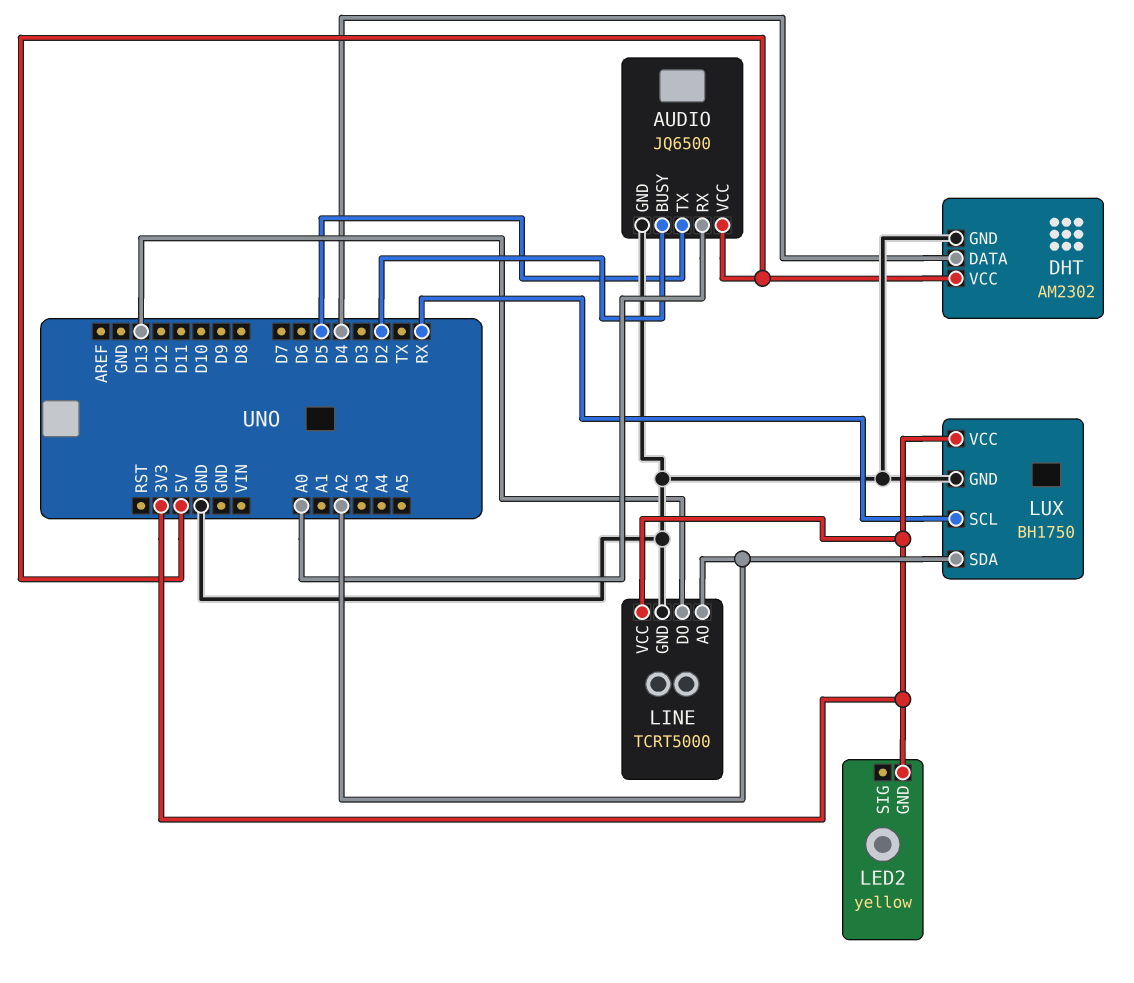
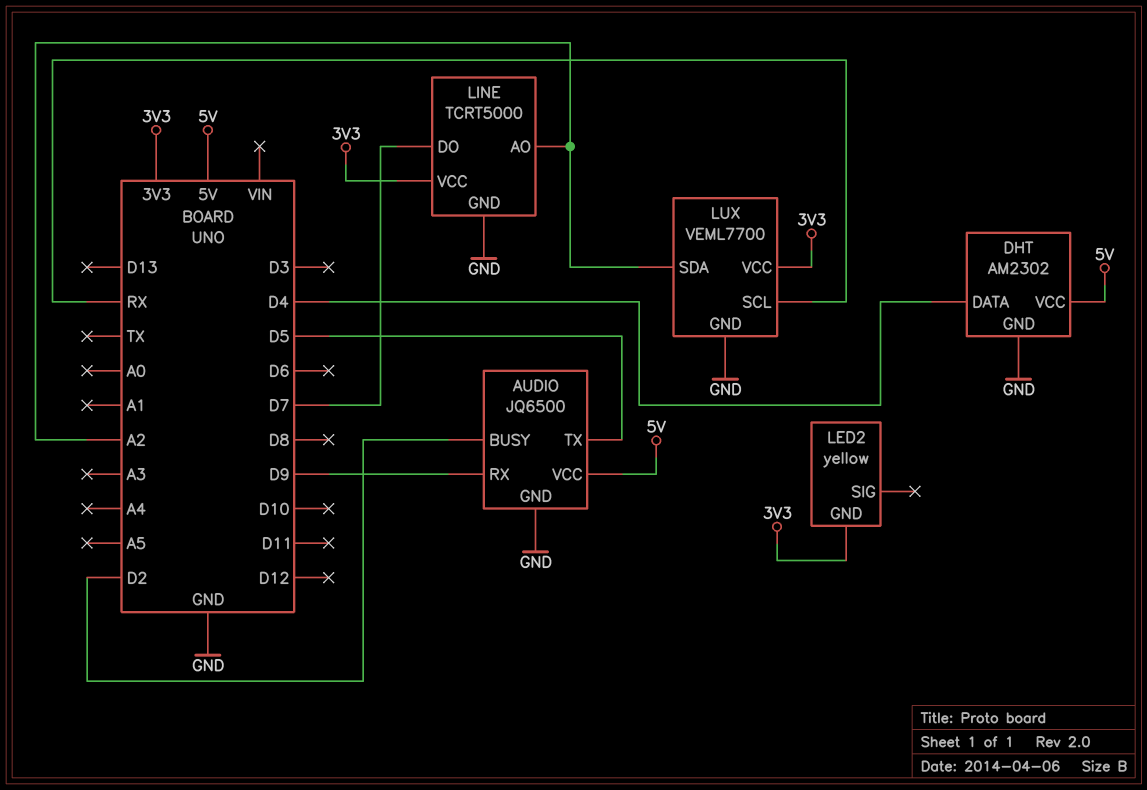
AUDIO pin RX: A0 -> D9
LINE pin DO: D13 -> D7
LUX: BH1750 -> VEML7700

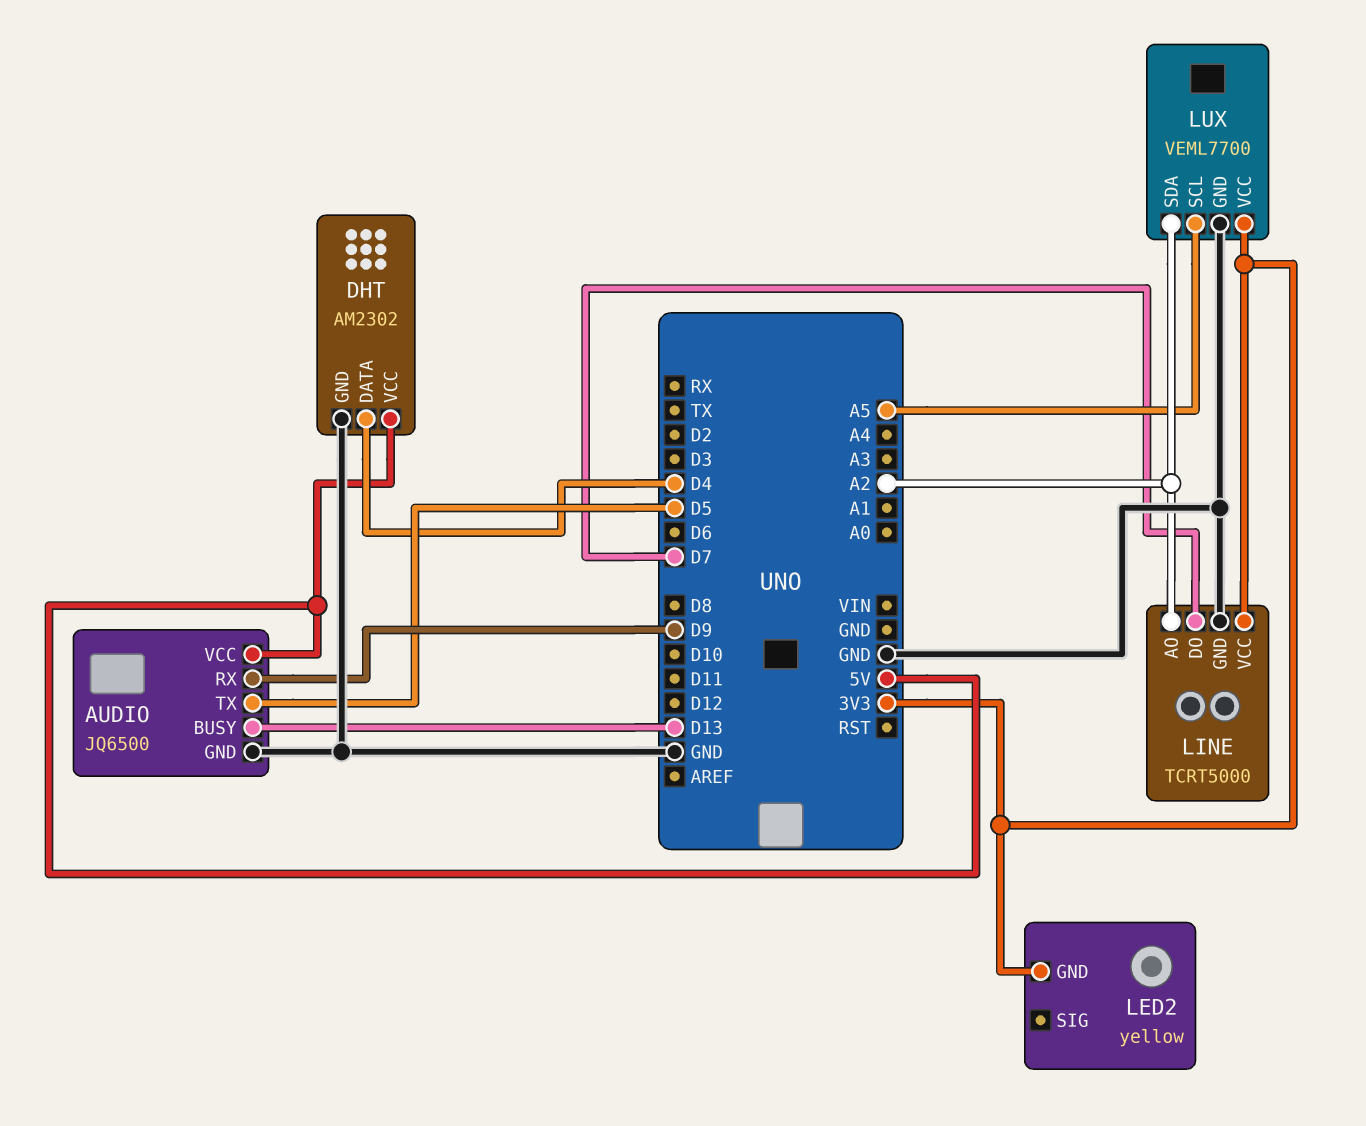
AUDIO pin BUSY: D2 -> D13
LUX pin SCL: RX -> A5

